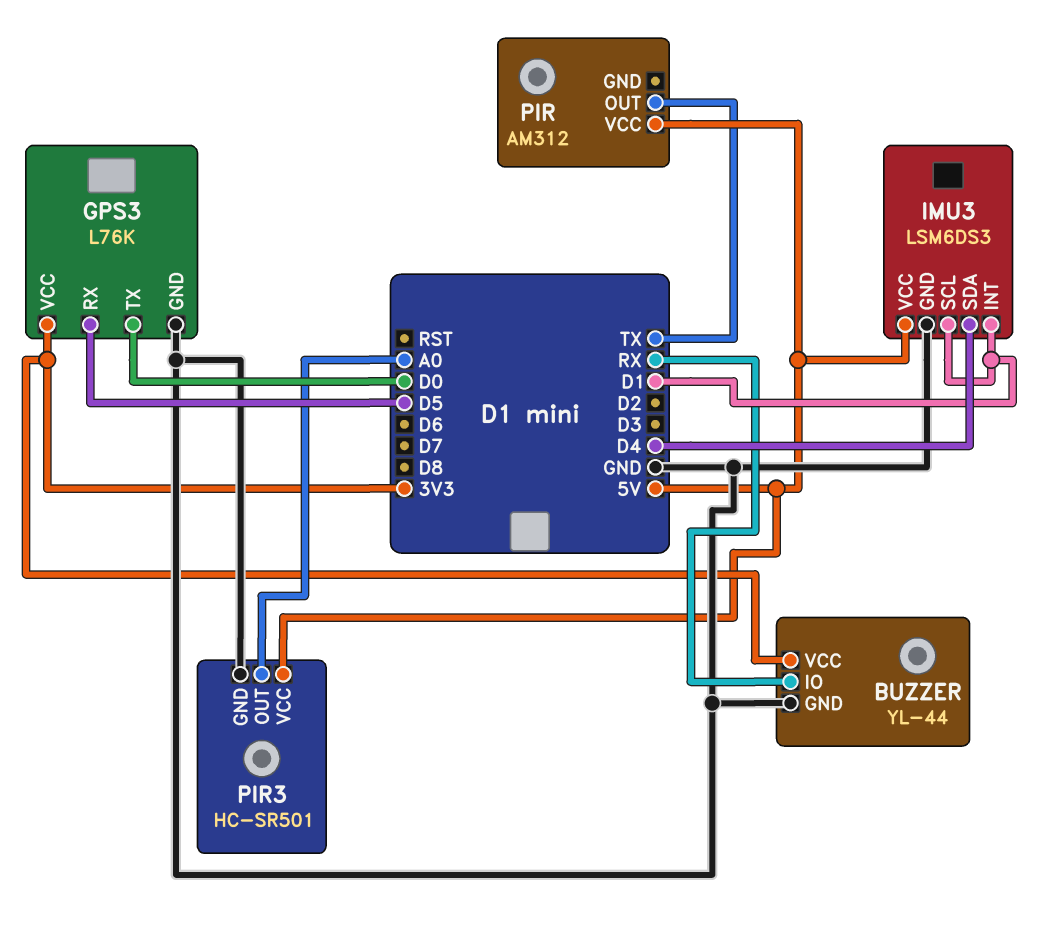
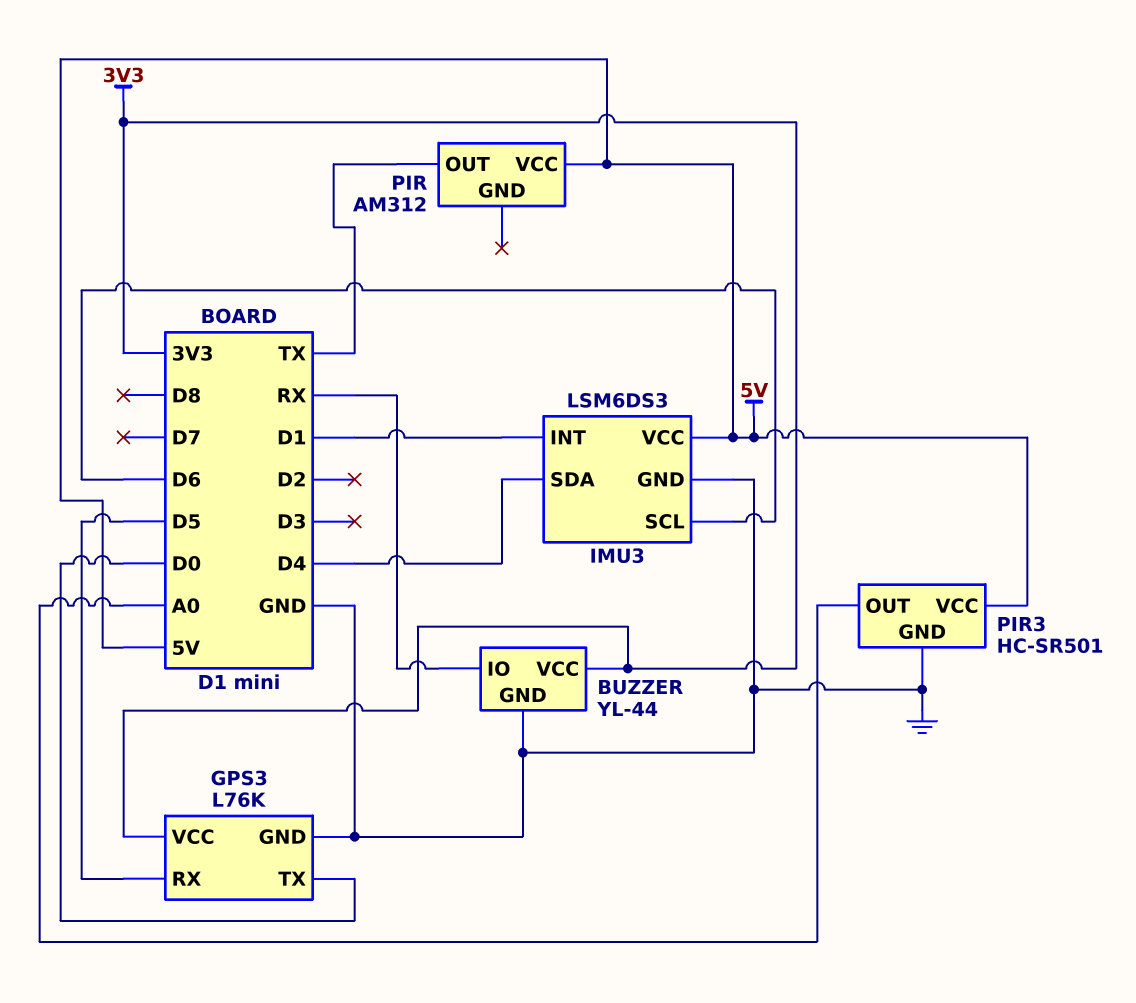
IMU3 pin SCL: D1 -> D6

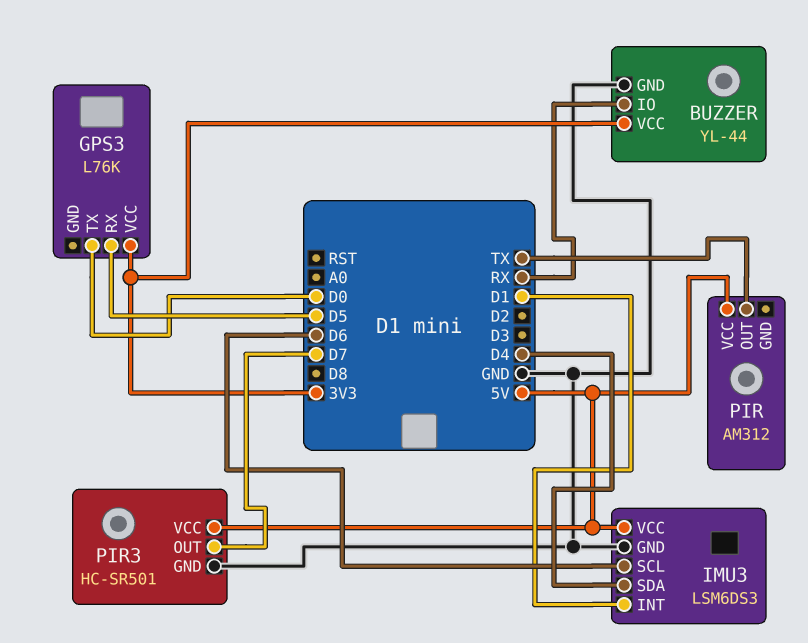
GPS3 pin GND: GND -> none
PIR3 pin OUT: A0 -> D7

